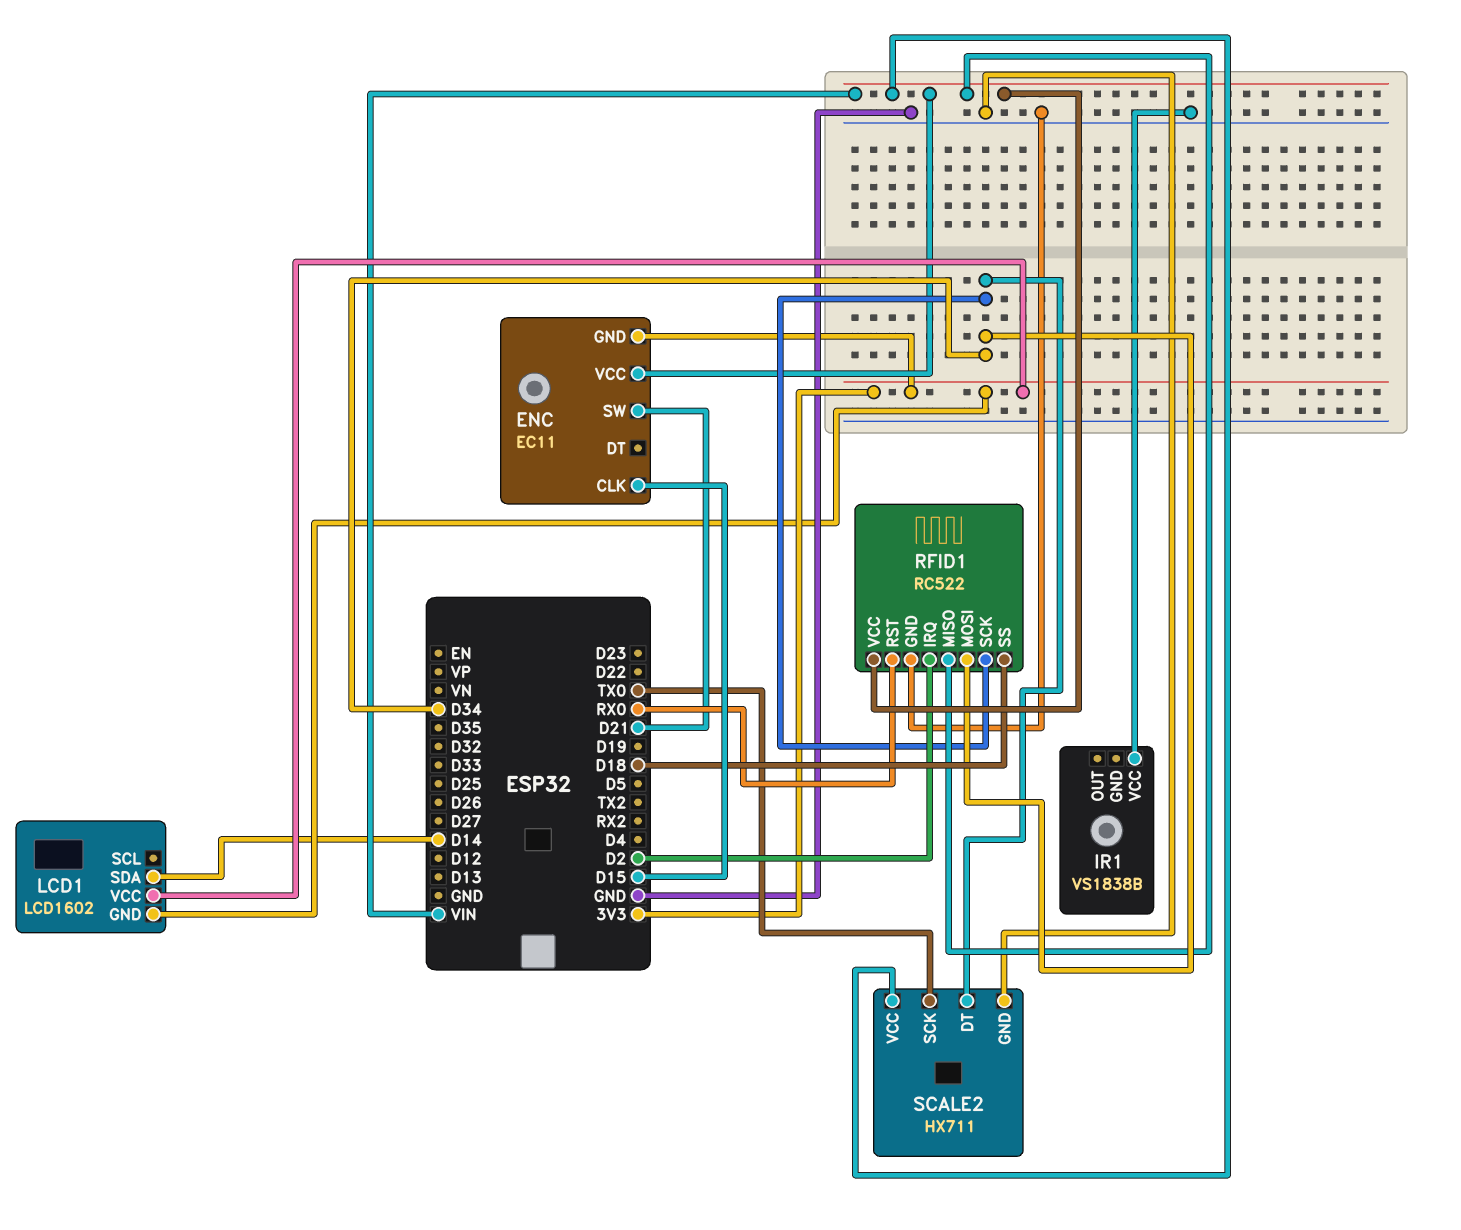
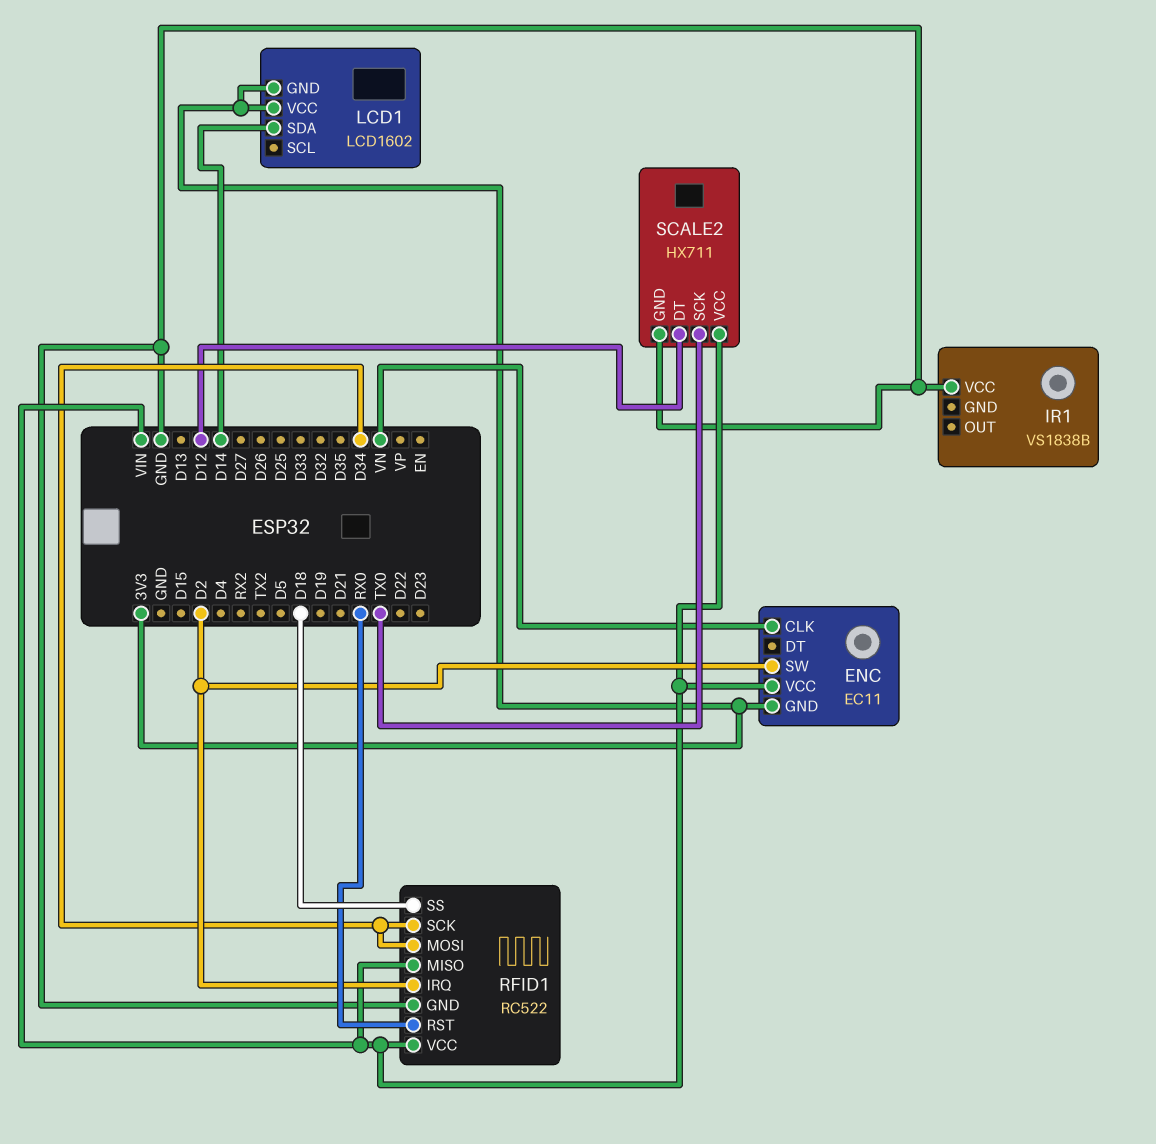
ENC pin CLK: D15 -> VN
ENC pin SW: D21 -> D2
SCALE2 pin DT: D34 -> D12

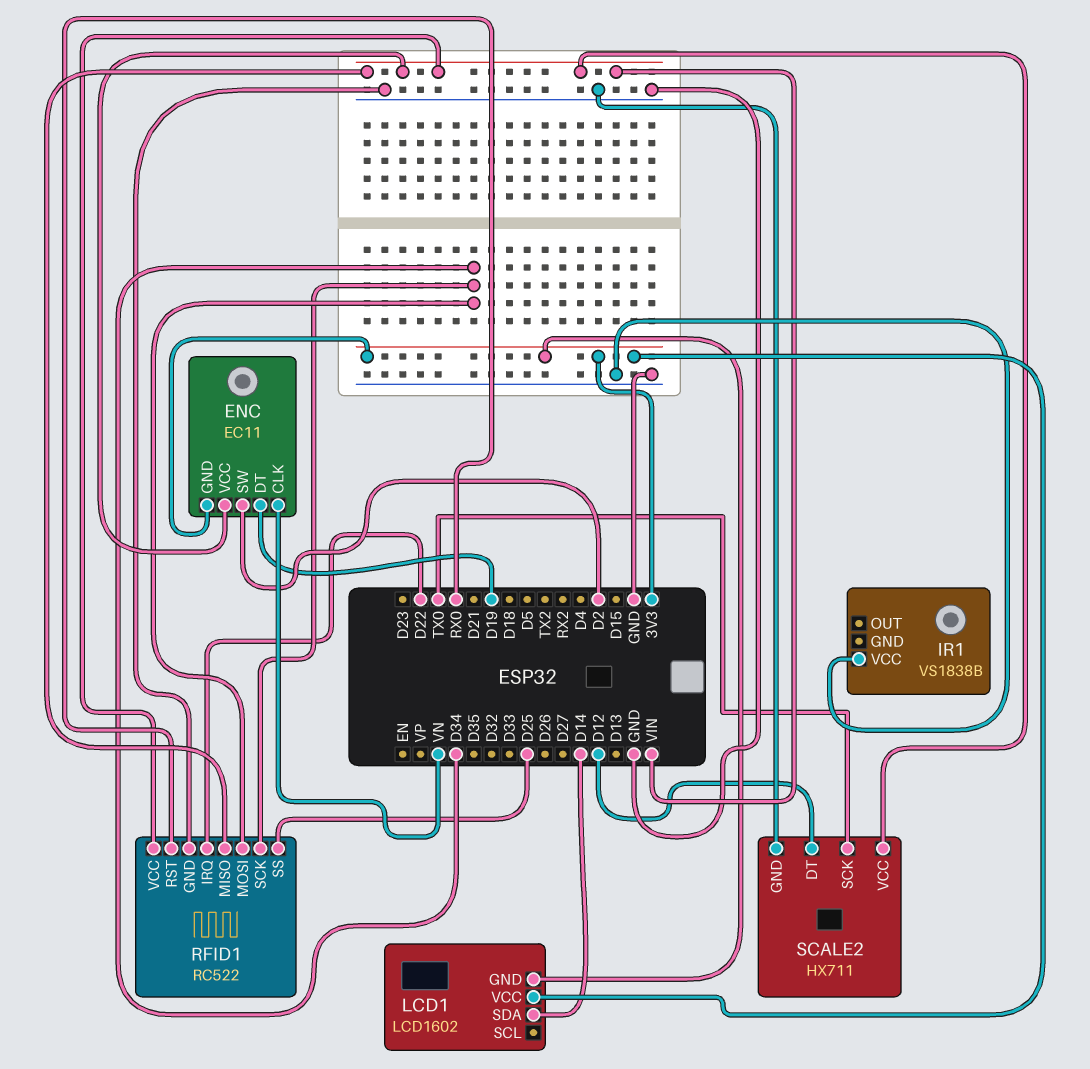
ENC pin DT: none -> D19
RFID1 pin IRQ: D2 -> D22
RFID1 pin SS: D18 -> D25

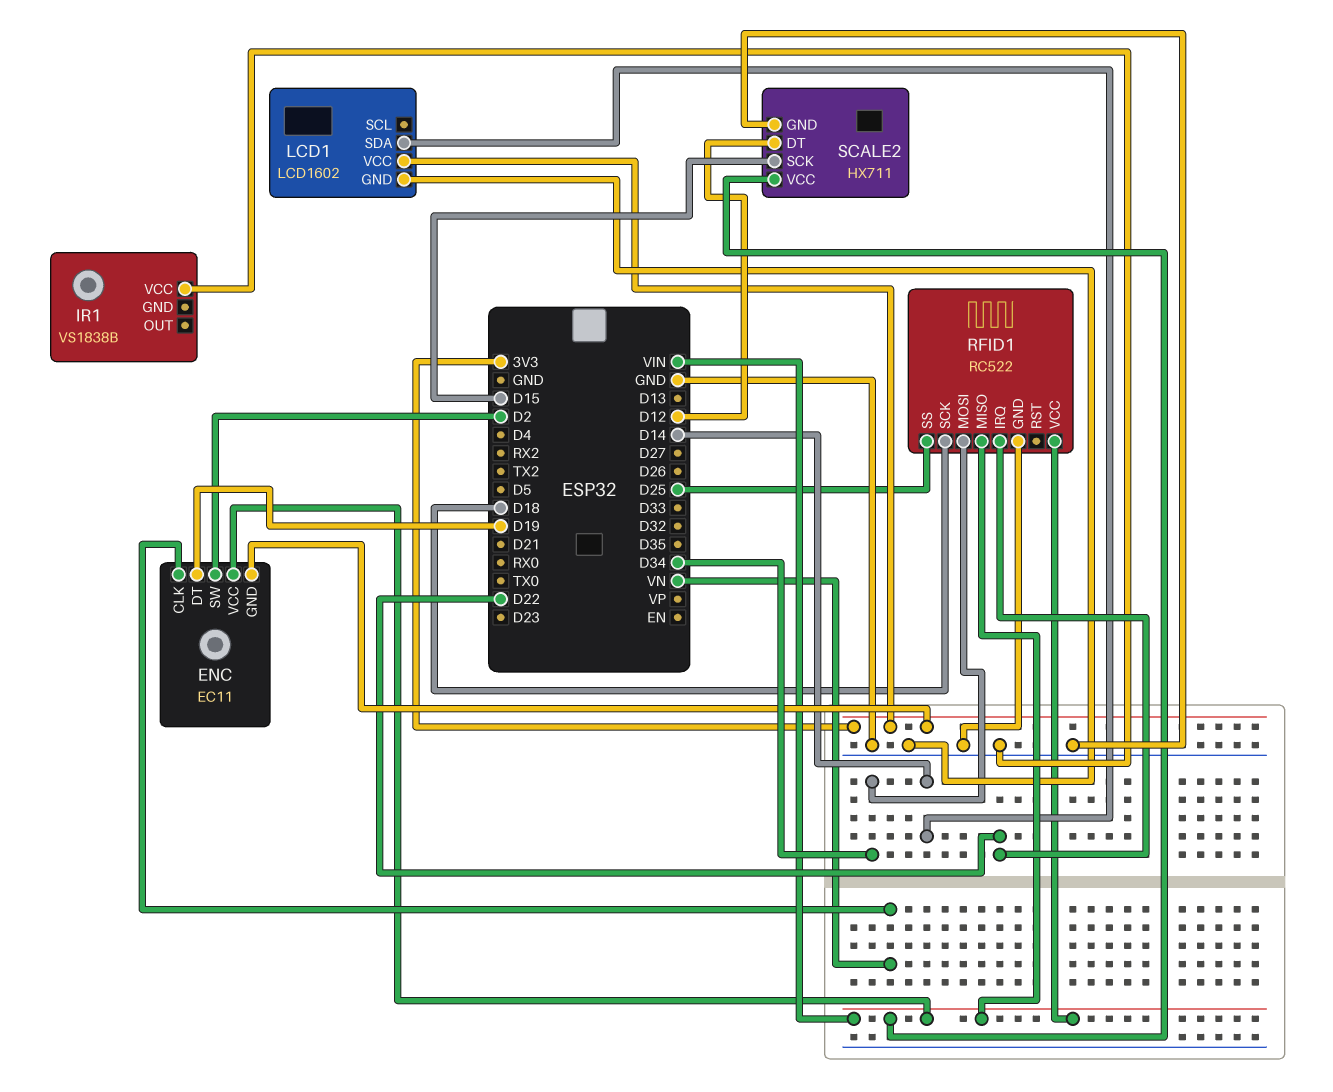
LCD1 pin GND: 3V3 -> GND
RFID1 pin RST: RX0 -> none
RFID1 pin SCK: D34 -> D18
SCALE2 pin SCK: TX0 -> D15

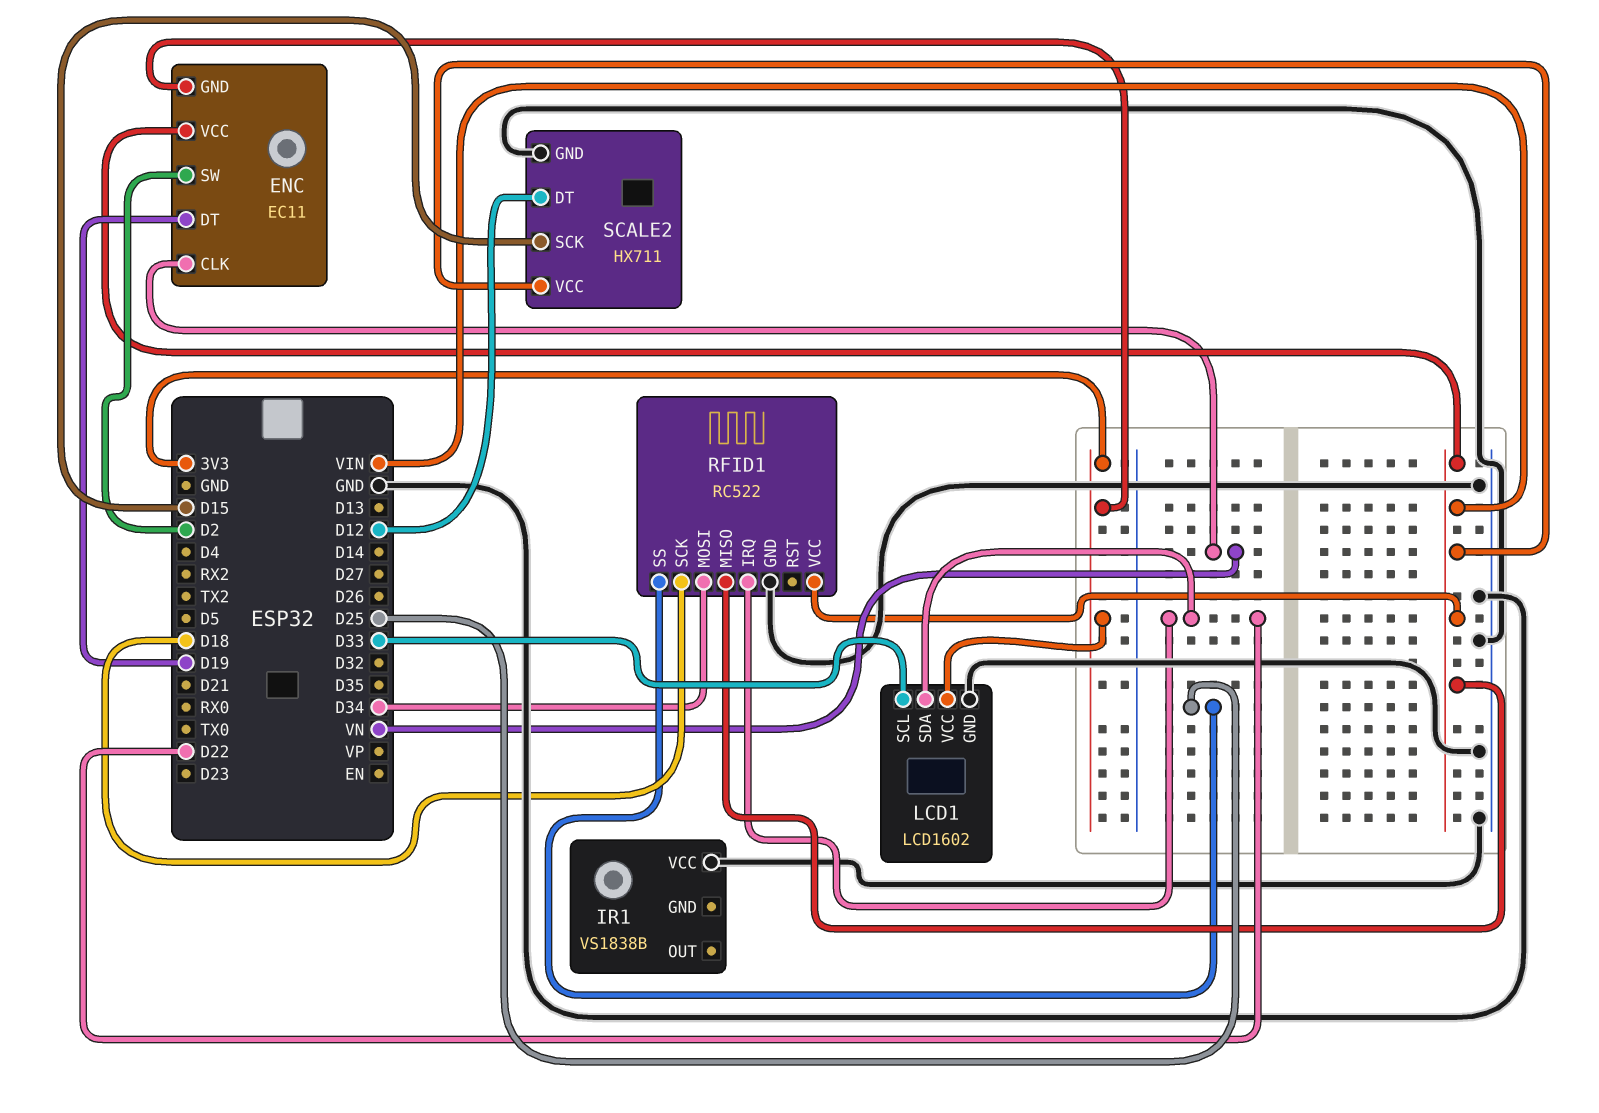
LCD1 pin SCL: none -> D33
LCD1 pin SDA: D14 -> D22

